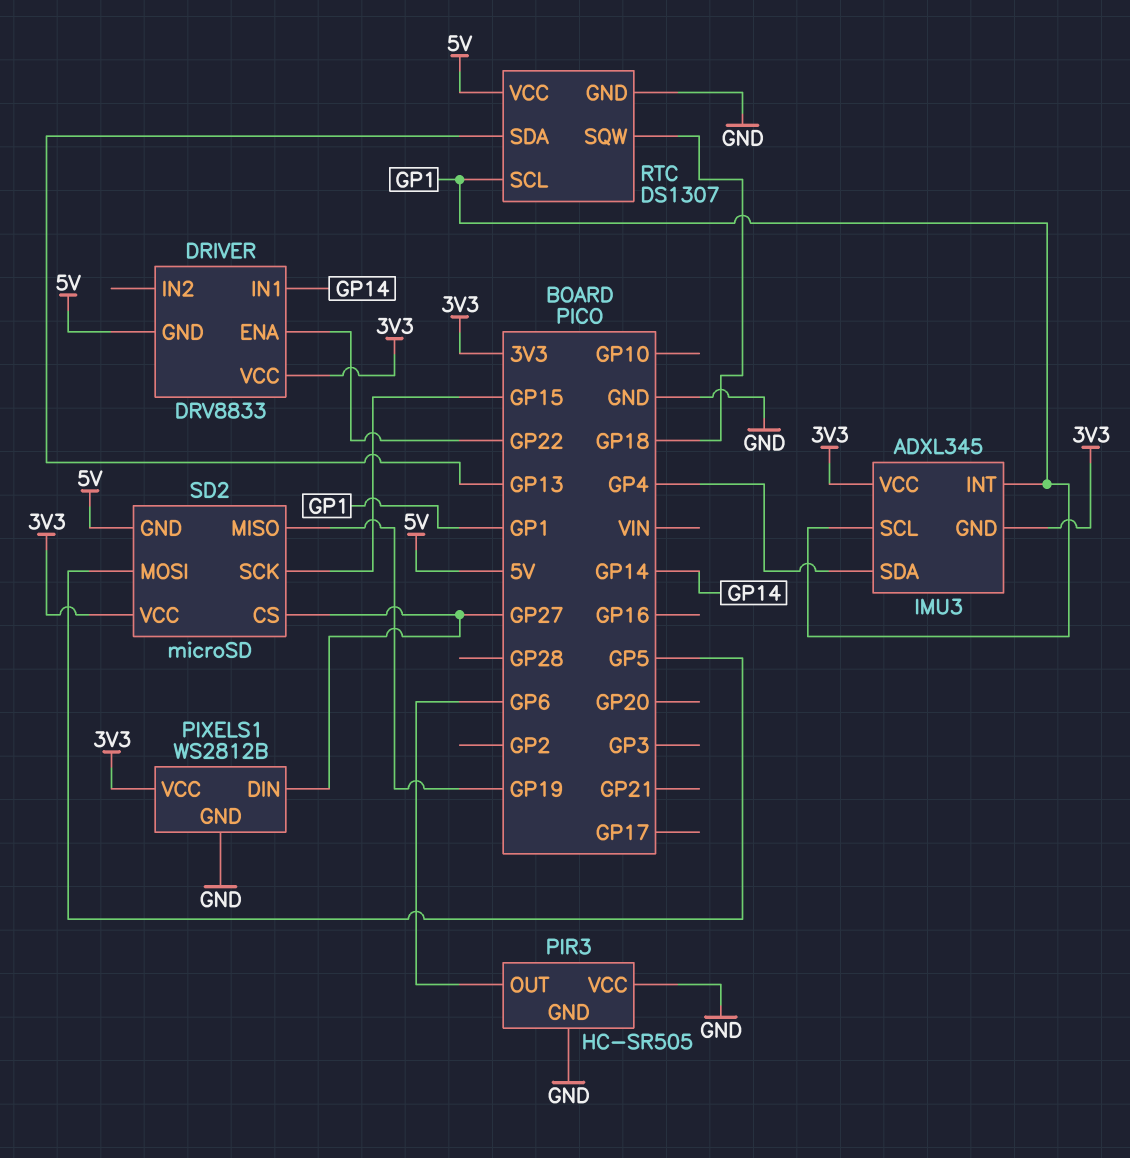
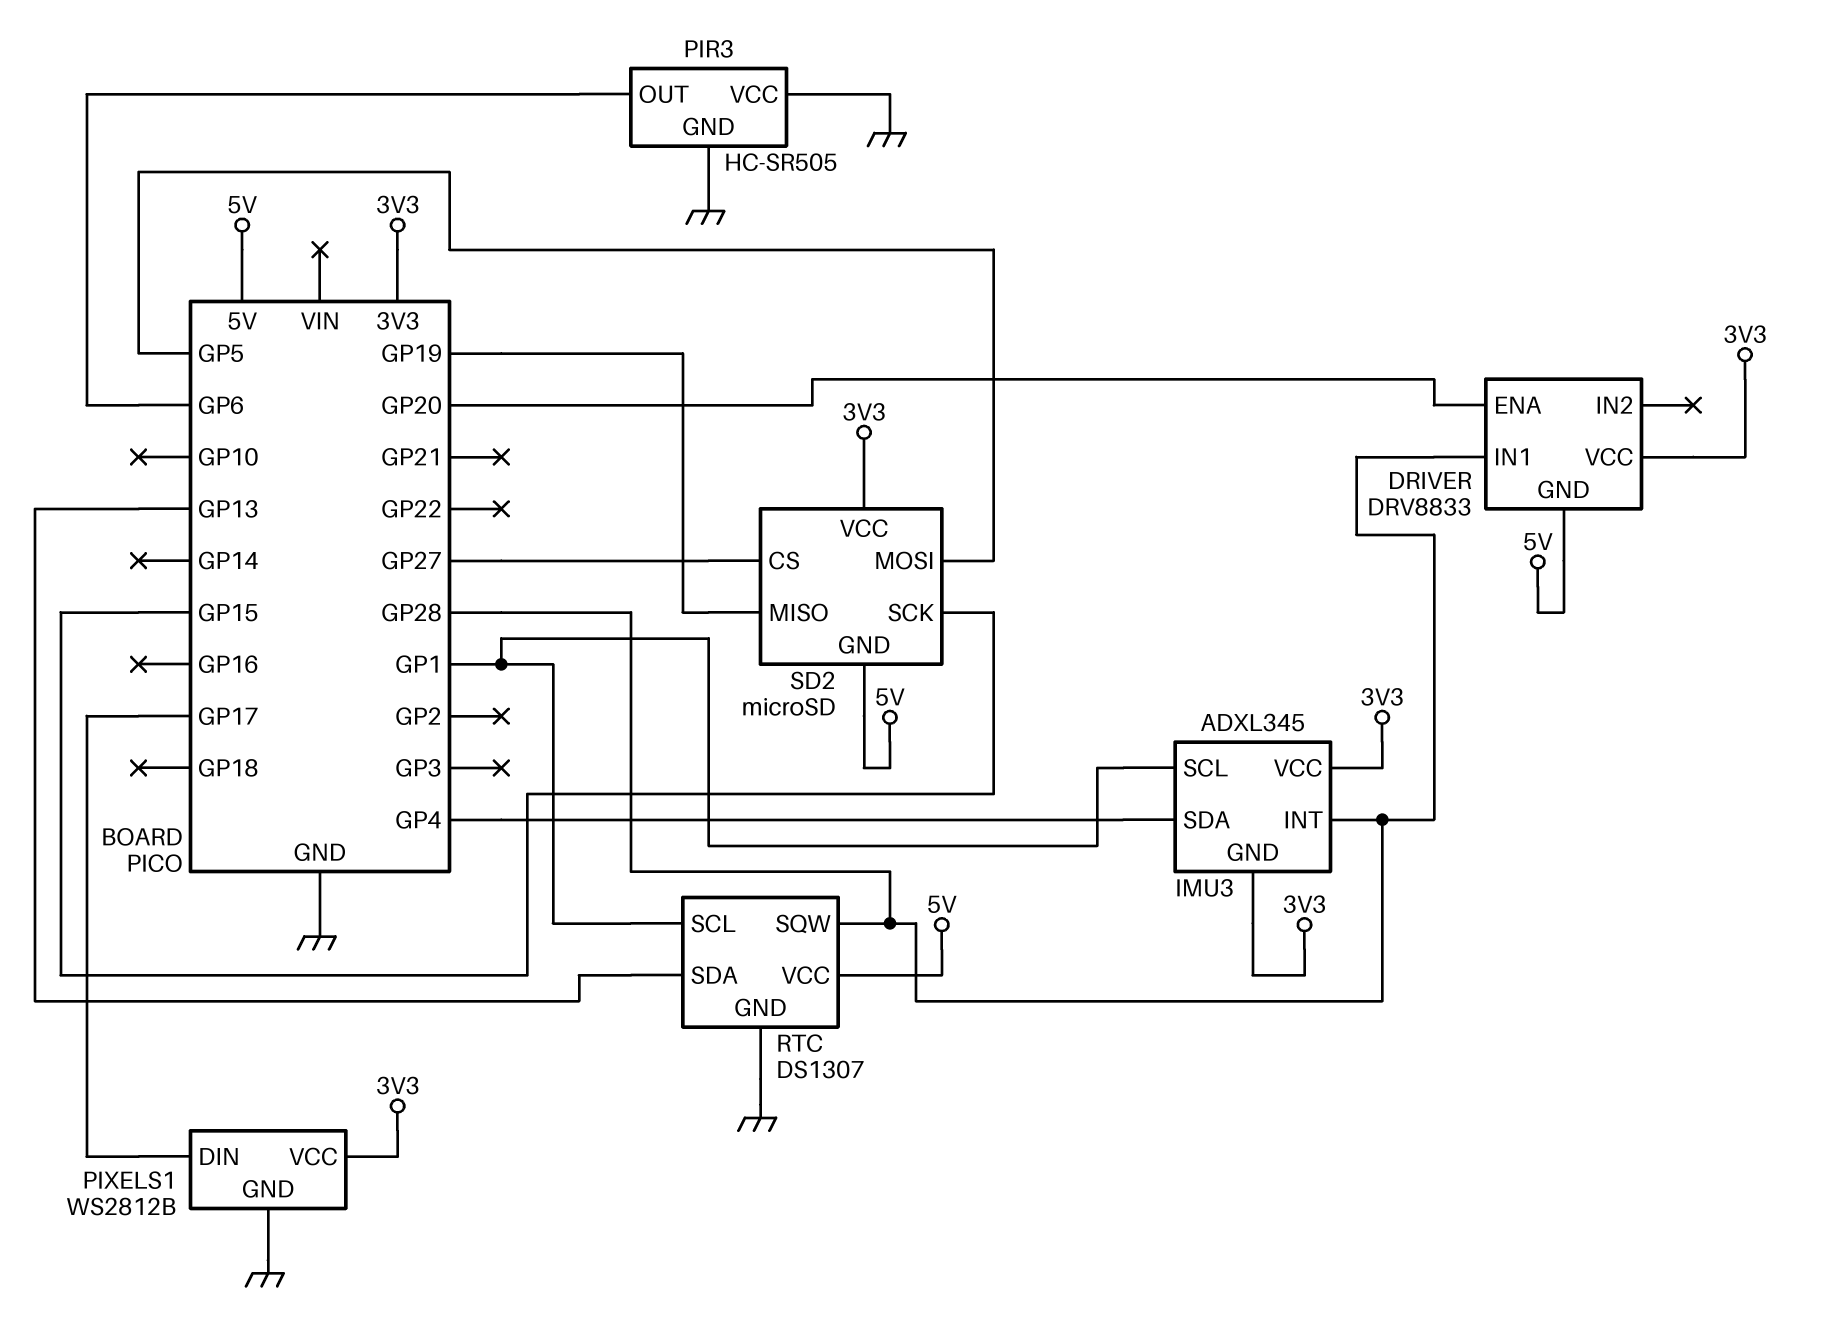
DRIVER pin ENA: GP22 -> GP20
DRIVER pin IN1: GP14 -> GP28
IMU3 pin INT: GP1 -> GP28
PIXELS1 pin DIN: GP27 -> GP17
RTC pin SQW: GP18 -> GP28

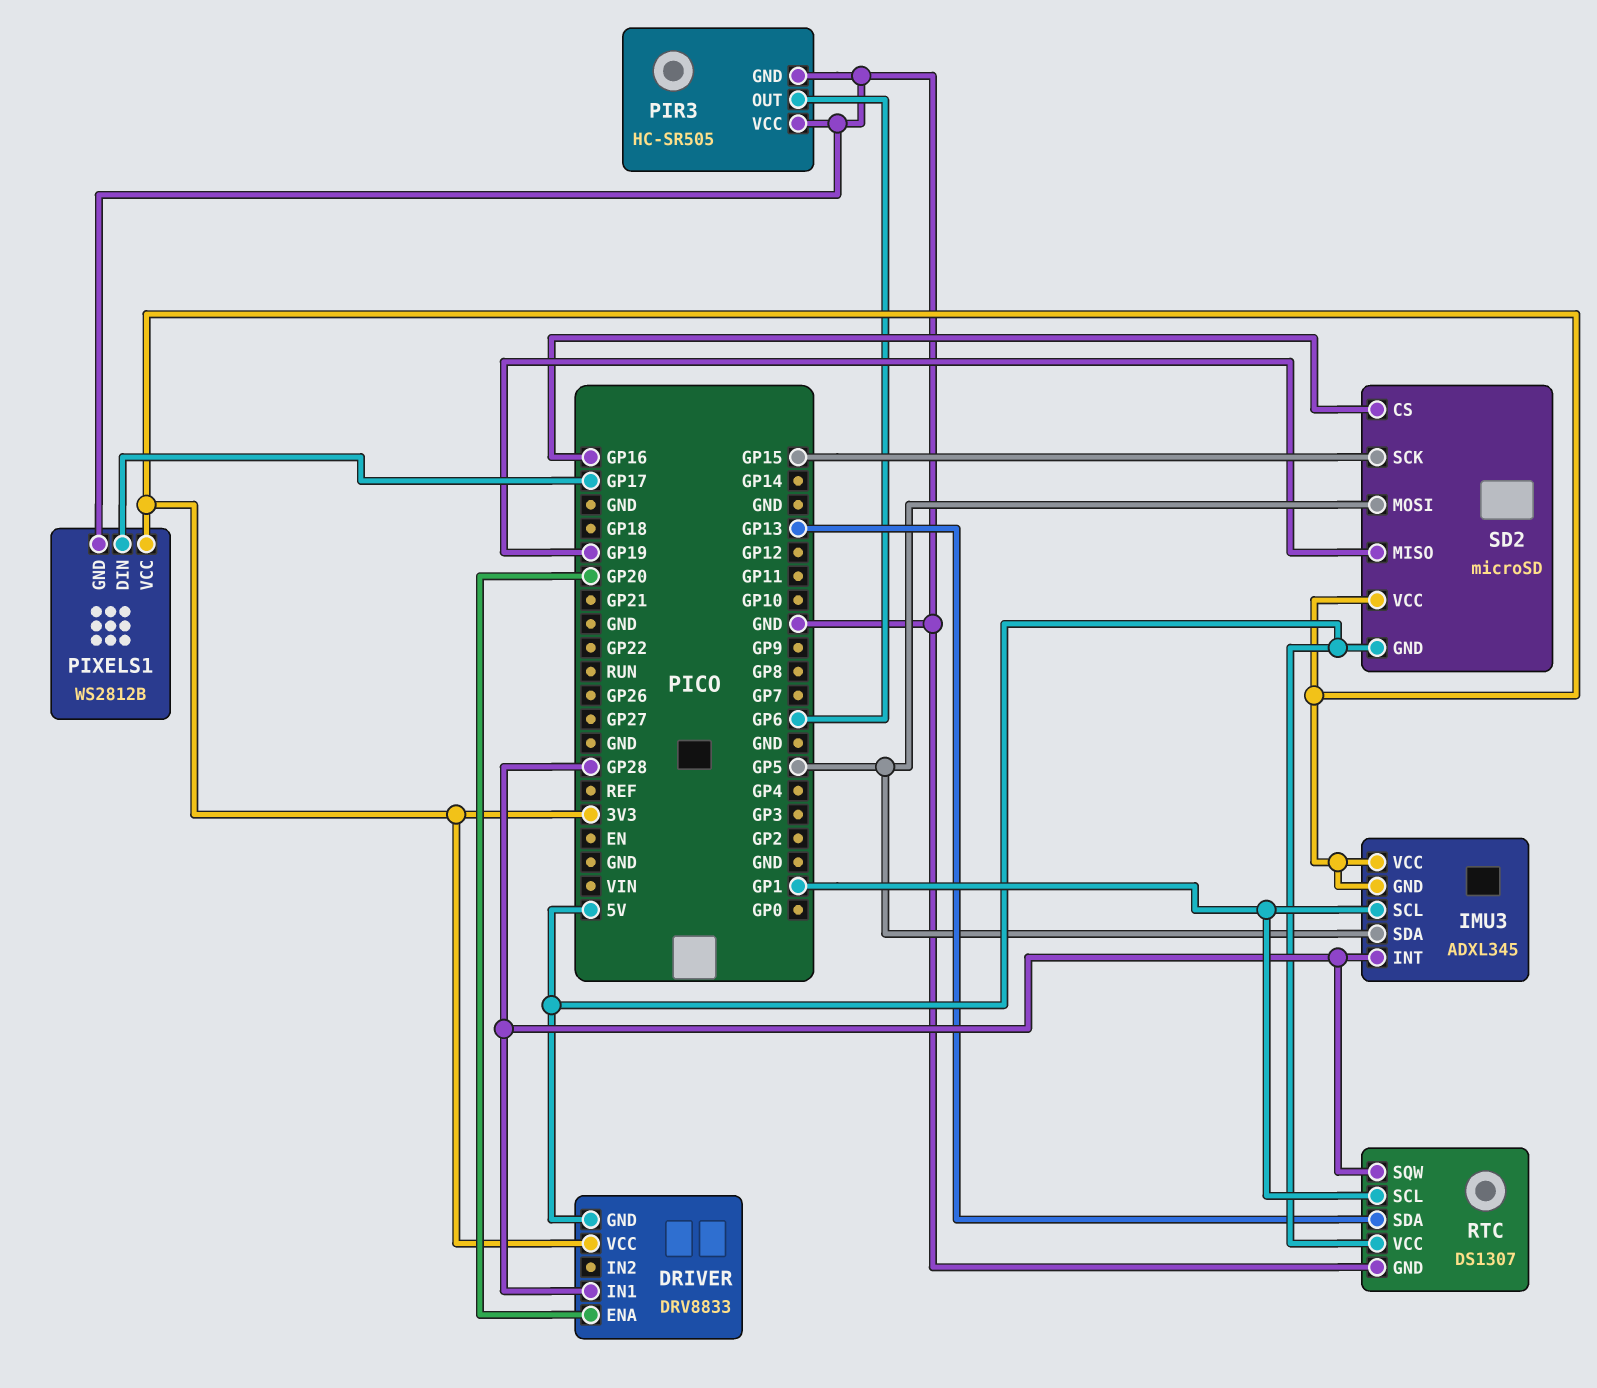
IMU3 pin SDA: GP4 -> GP5
SD2 pin CS: GP27 -> GP16

